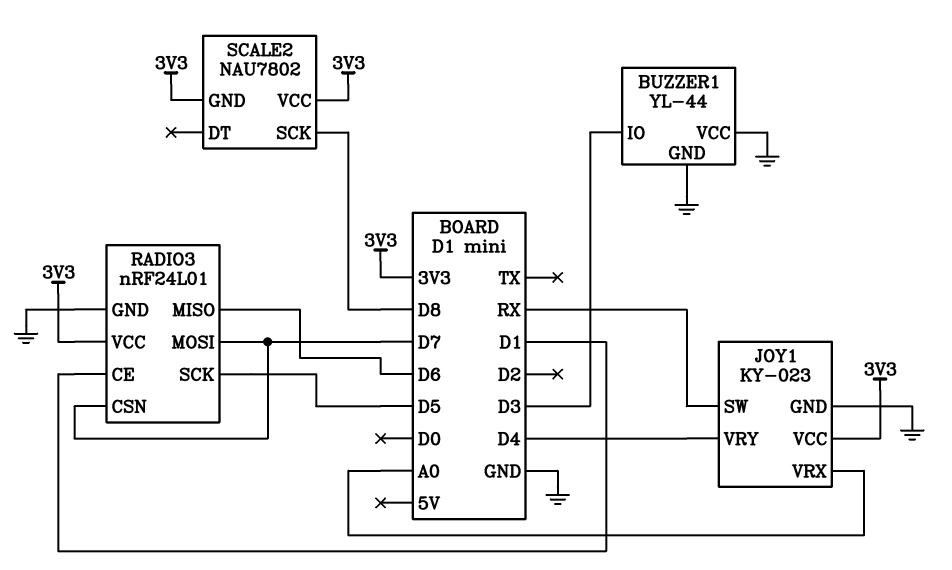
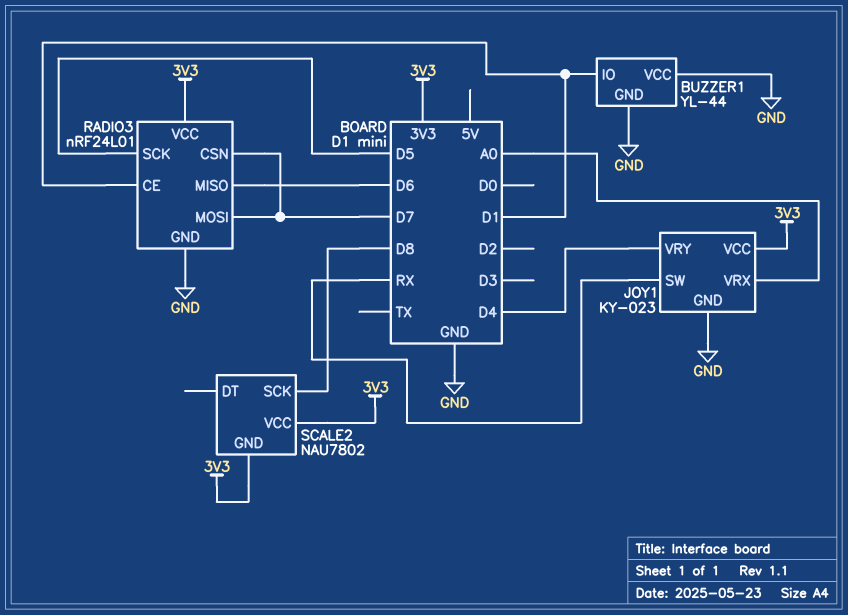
BUZZER1 pin IO: D3 -> D1

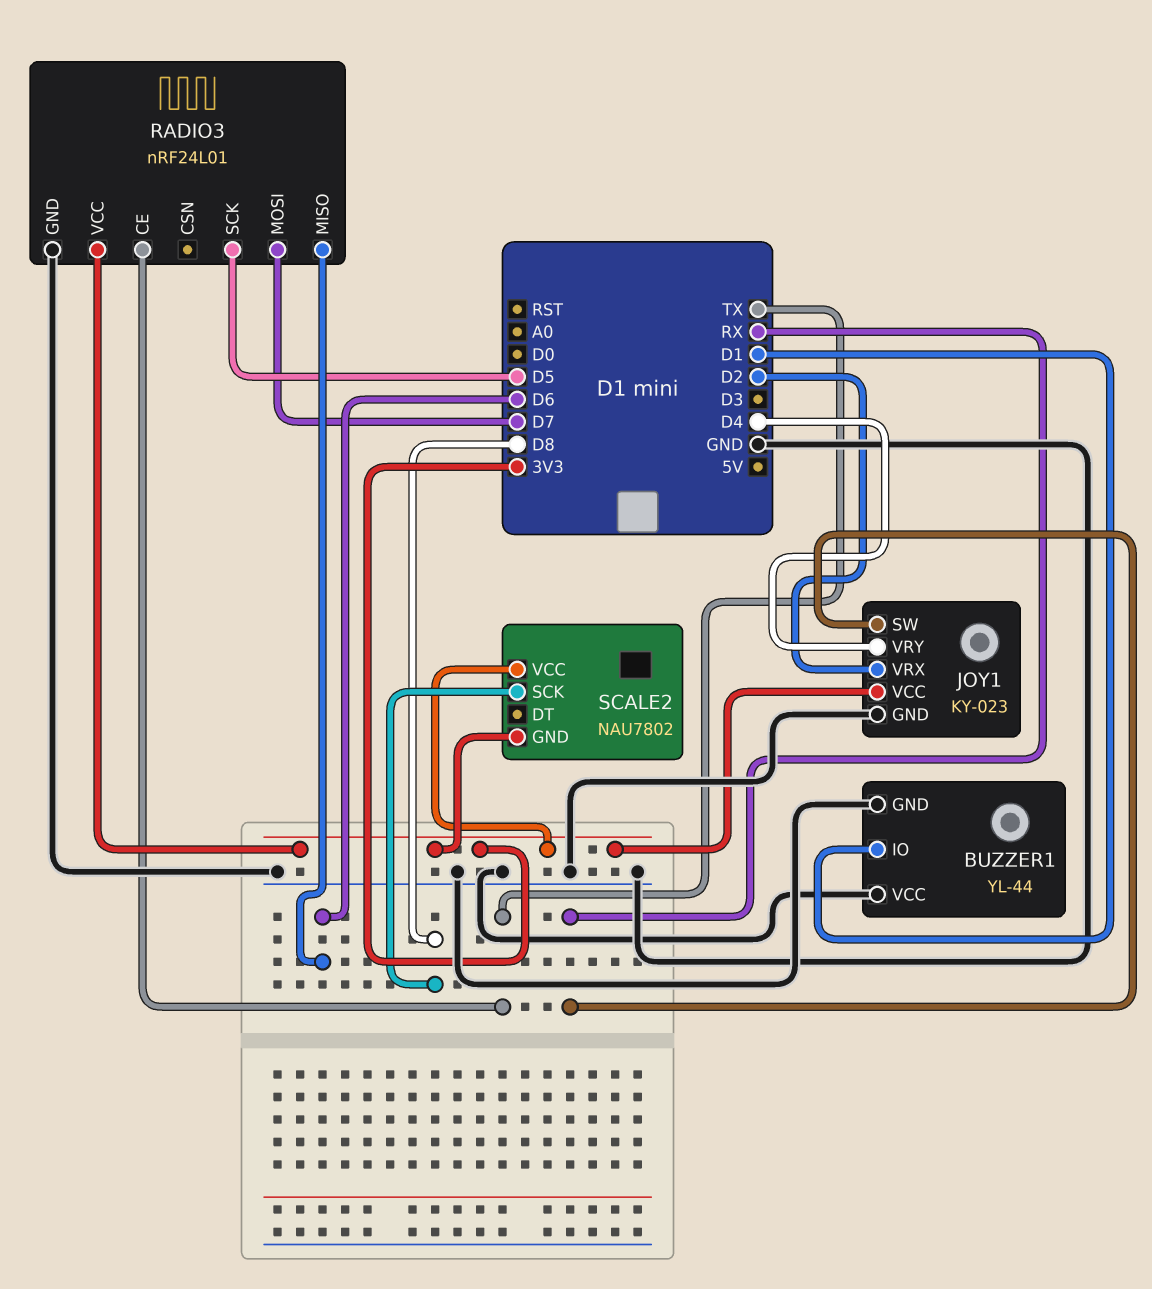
JOY1 pin VRX: A0 -> D2
RADIO3 pin CE: D1 -> TX
RADIO3 pin CSN: D7 -> none

